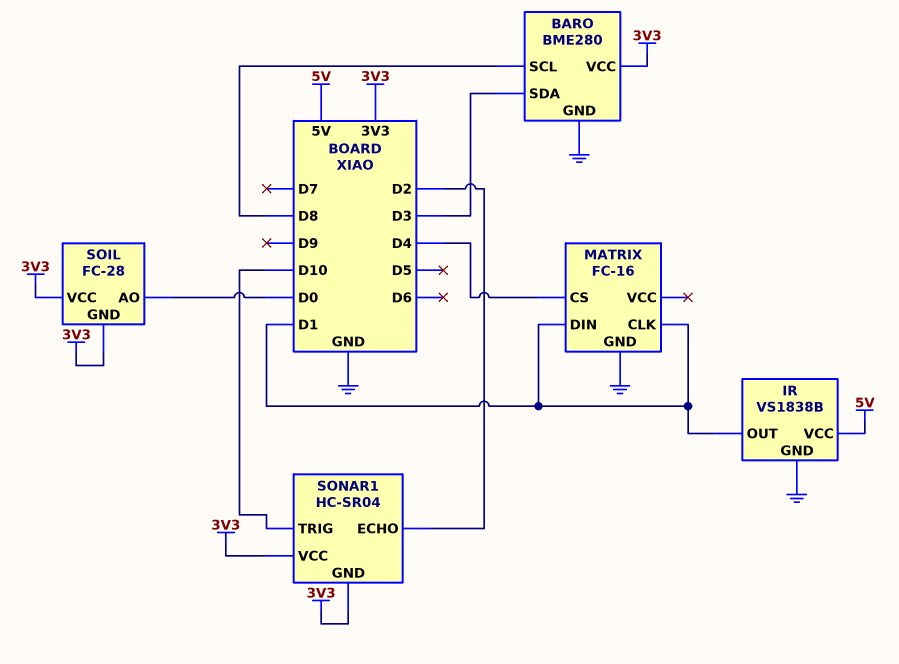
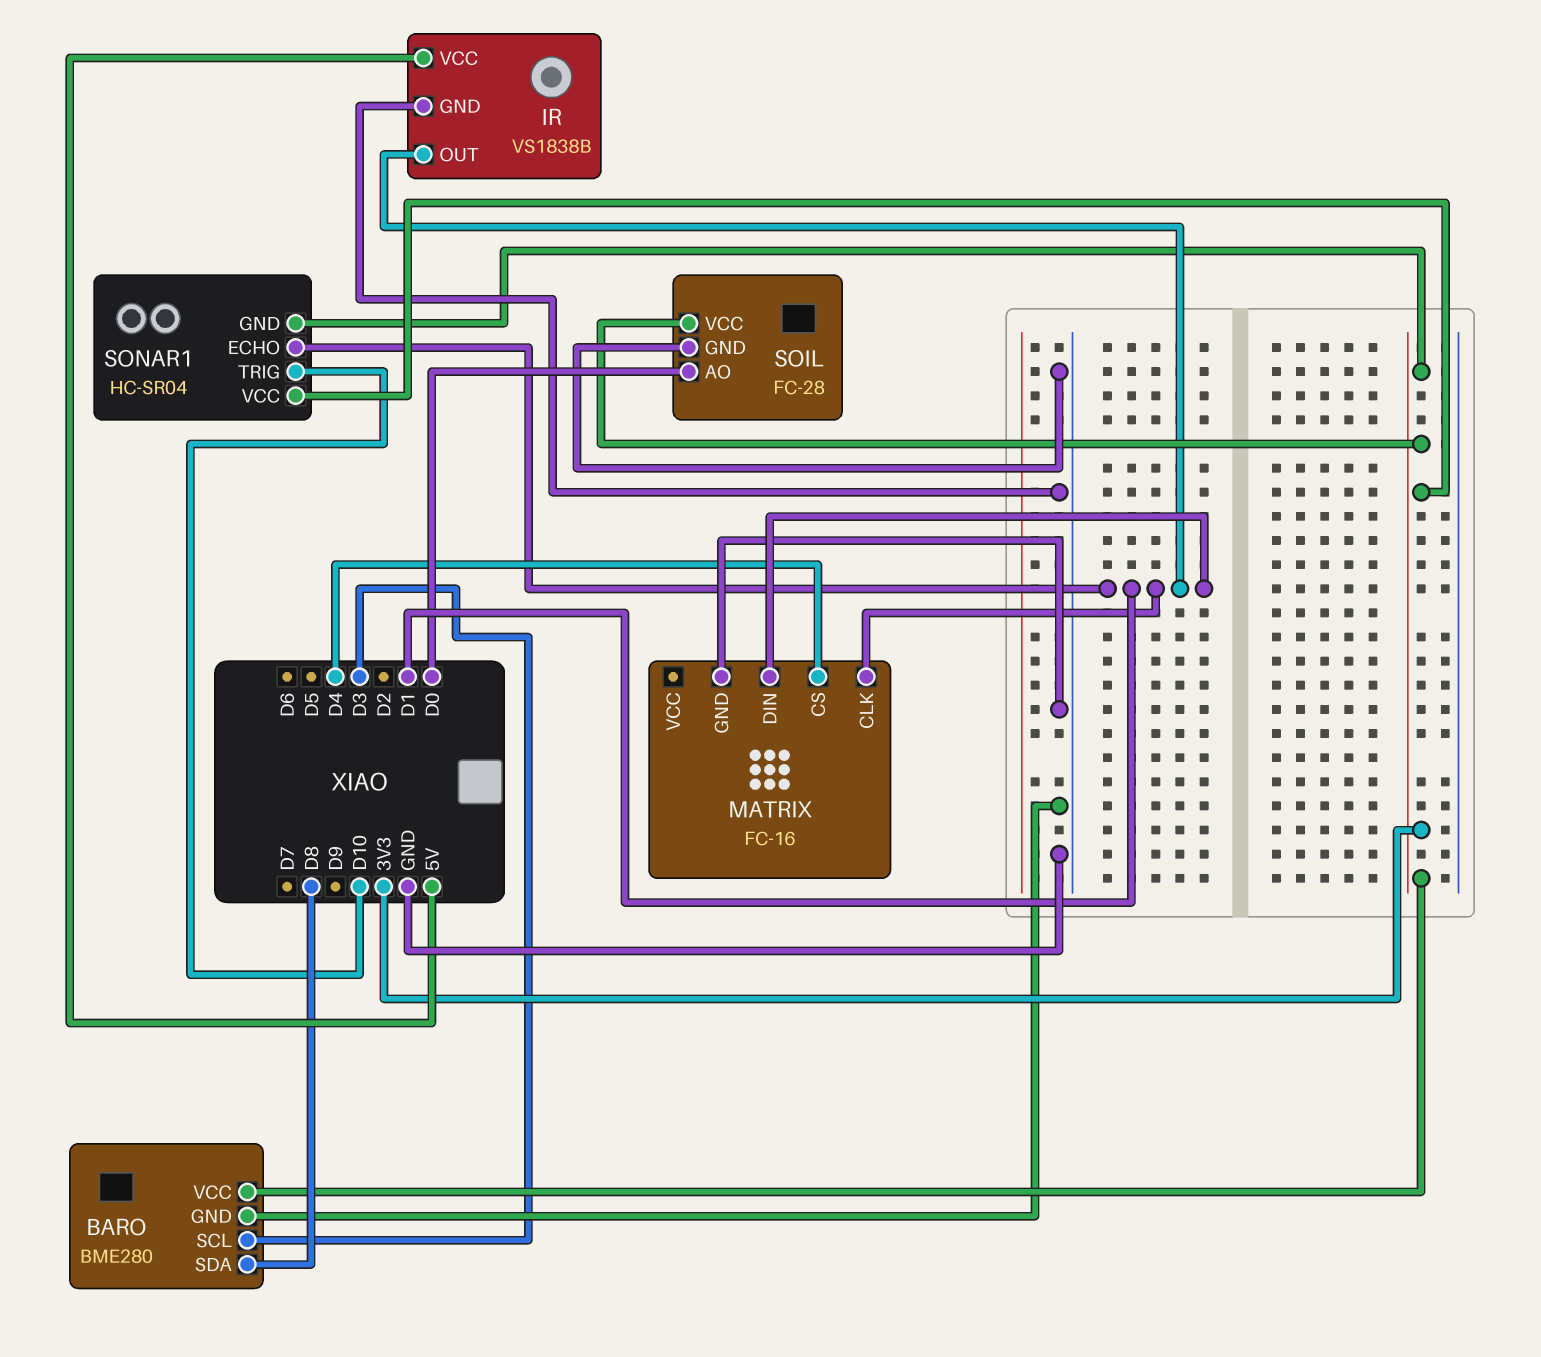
BARO pin SCL: D8 -> D3
BARO pin SDA: D3 -> D8
SOIL pin GND: 3V3 -> GND
SONAR1 pin ECHO: D2 -> D1

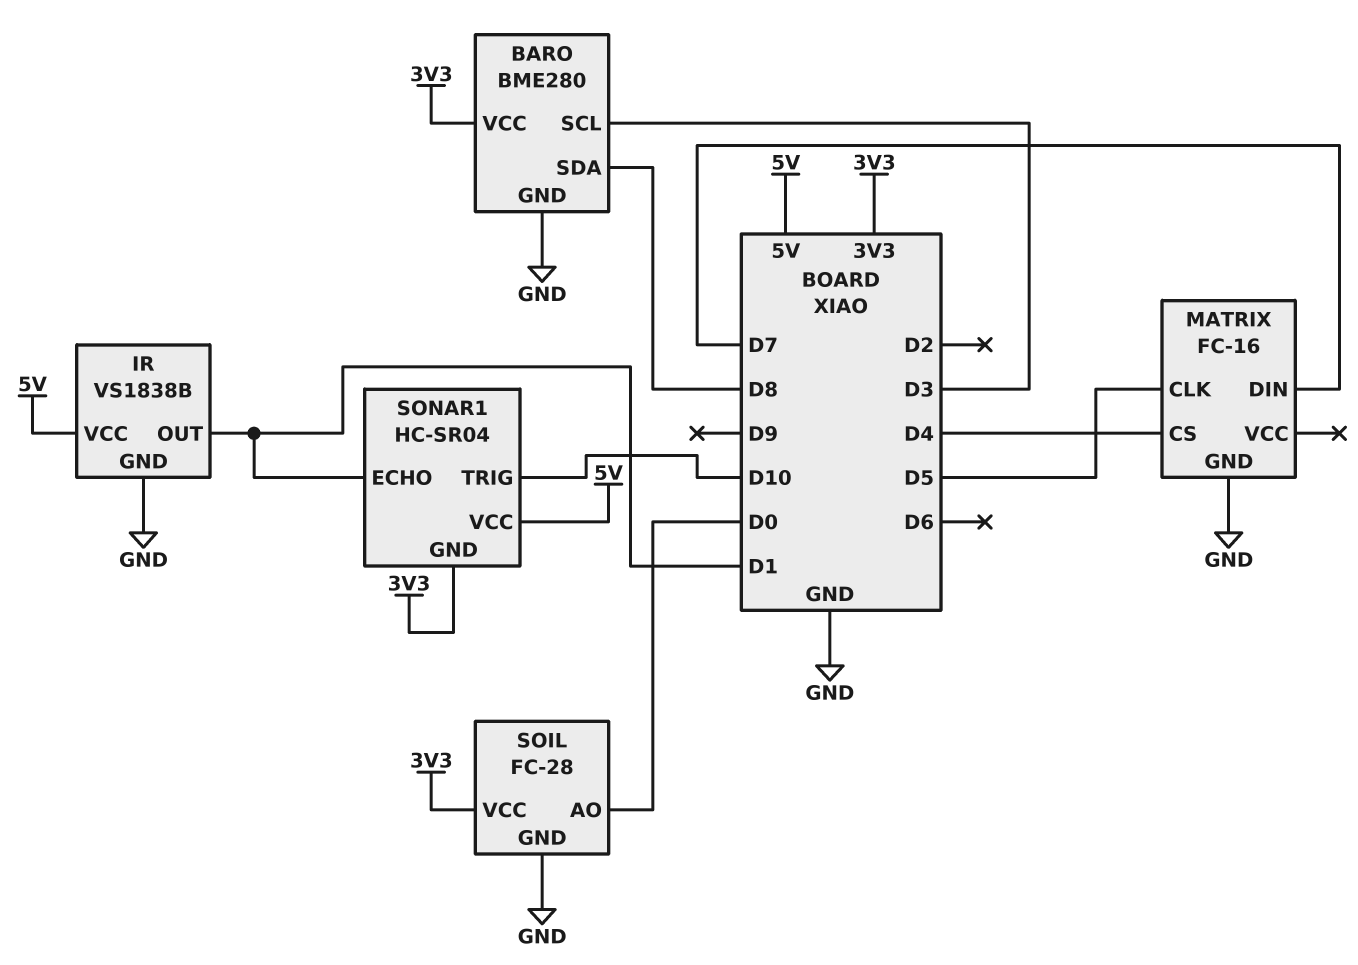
MATRIX pin CLK: D1 -> D5
MATRIX pin DIN: D1 -> D7
SONAR1 pin VCC: 3V3 -> 5V

